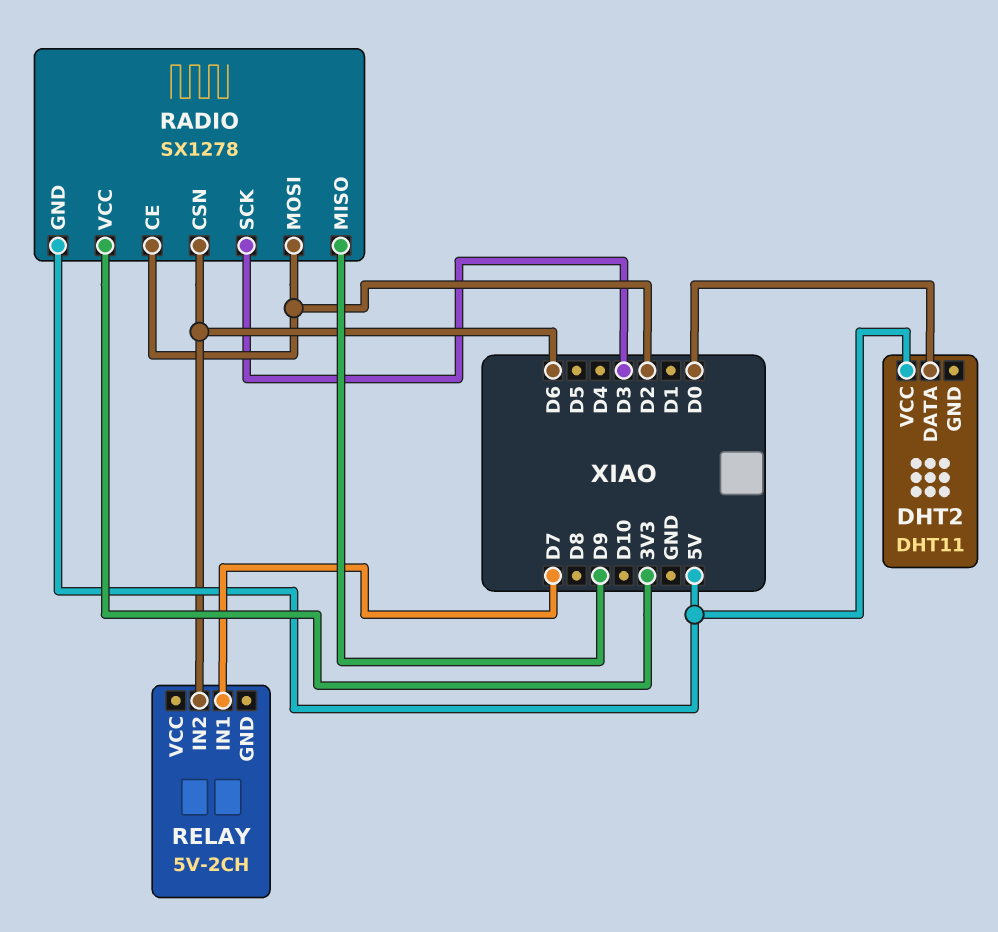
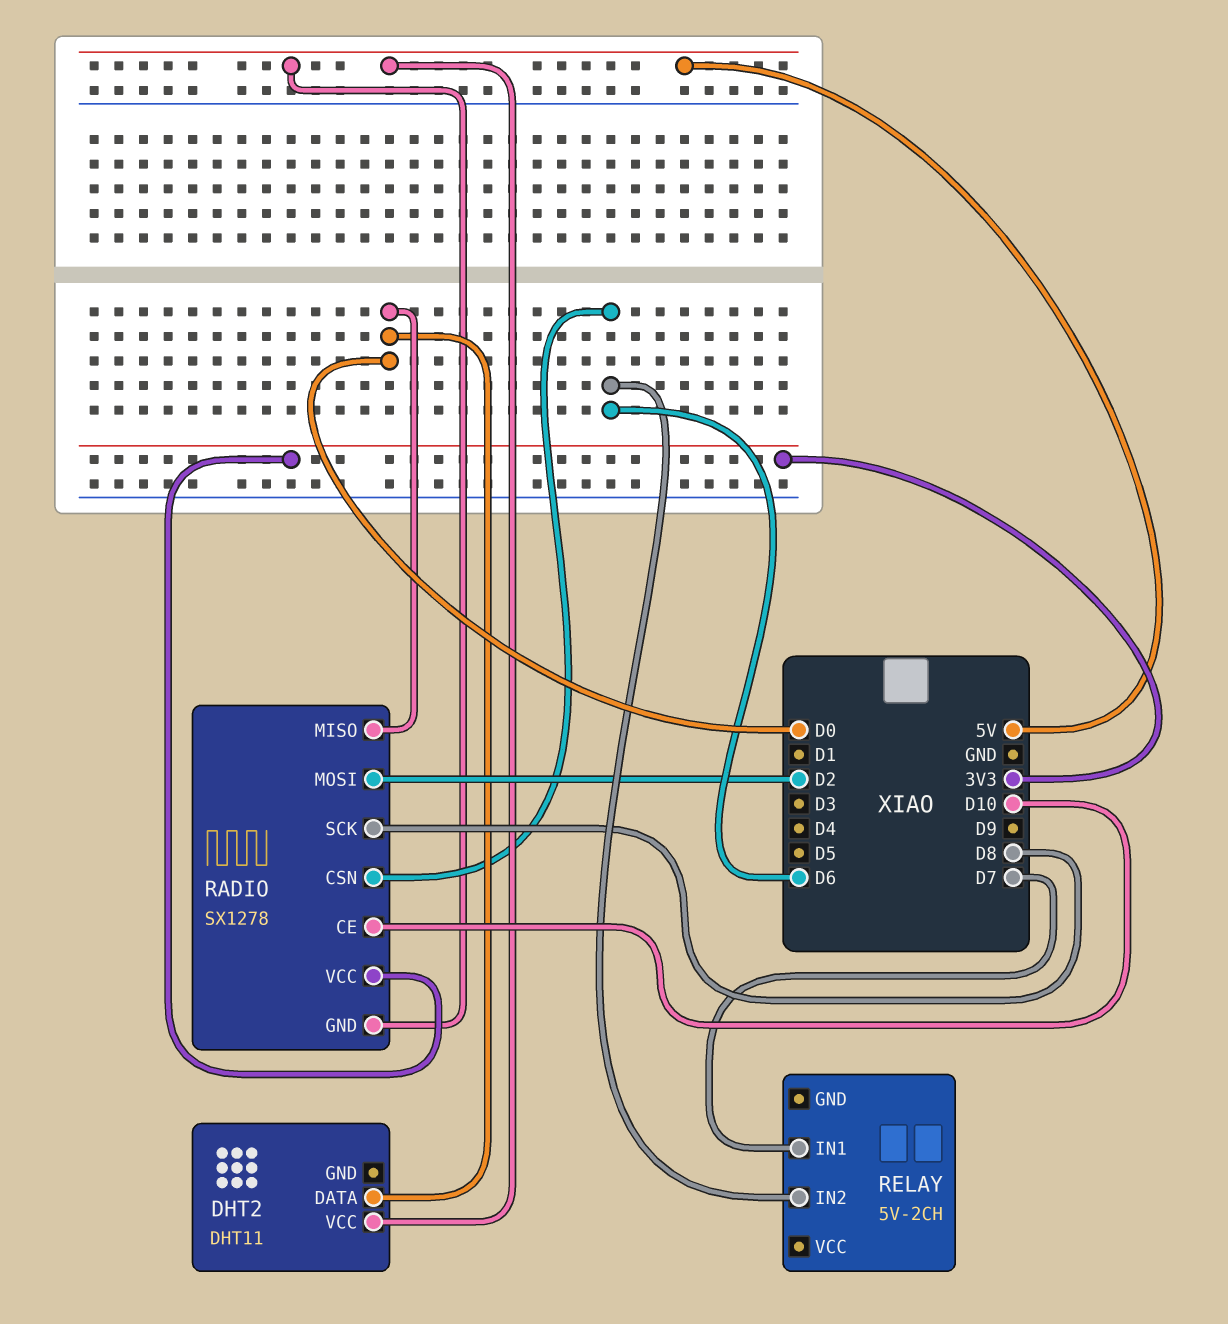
RADIO pin CE: D2 -> D10
RADIO pin MISO: D9 -> D0
RADIO pin SCK: D3 -> D8

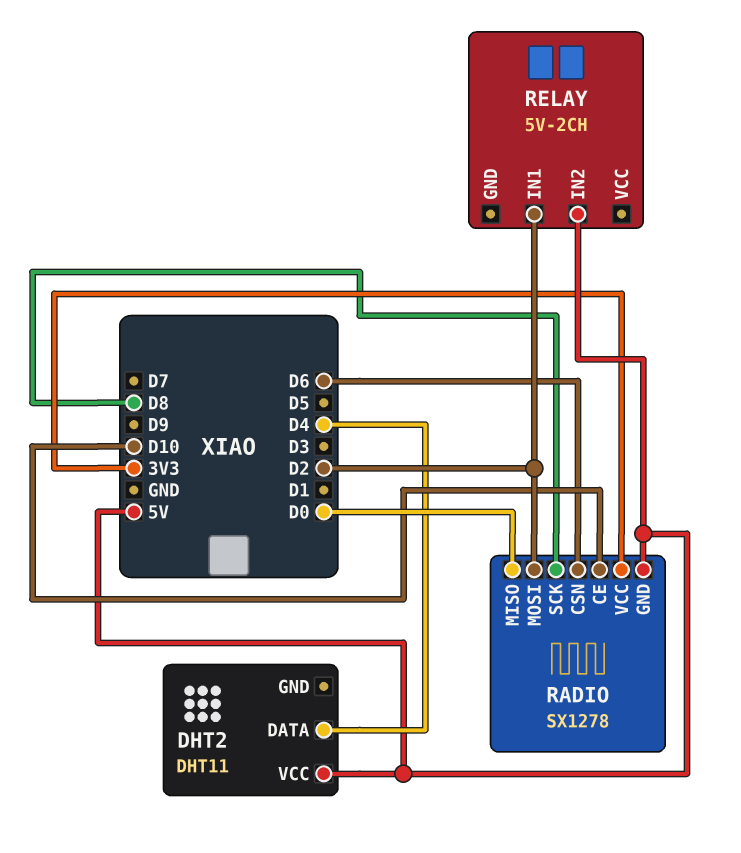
DHT2 pin DATA: D0 -> D4
RELAY pin IN1: D7 -> D2
RELAY pin IN2: D6 -> 5V

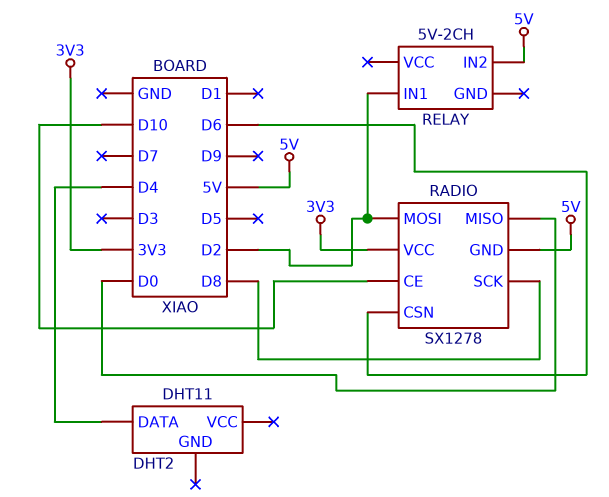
DHT2 pin VCC: 5V -> none

